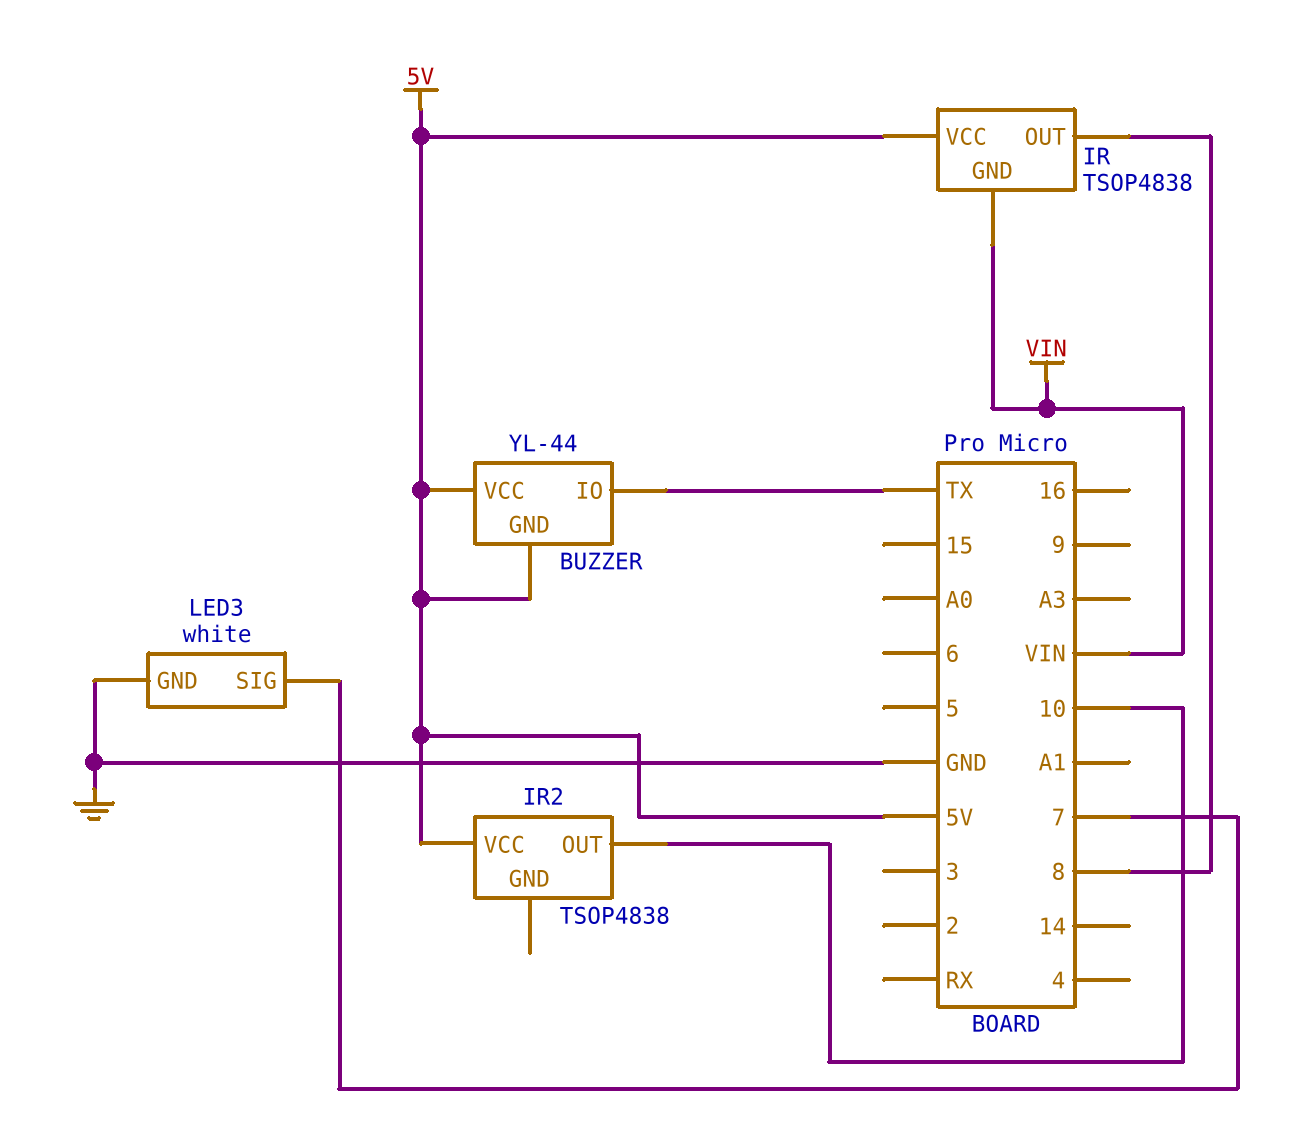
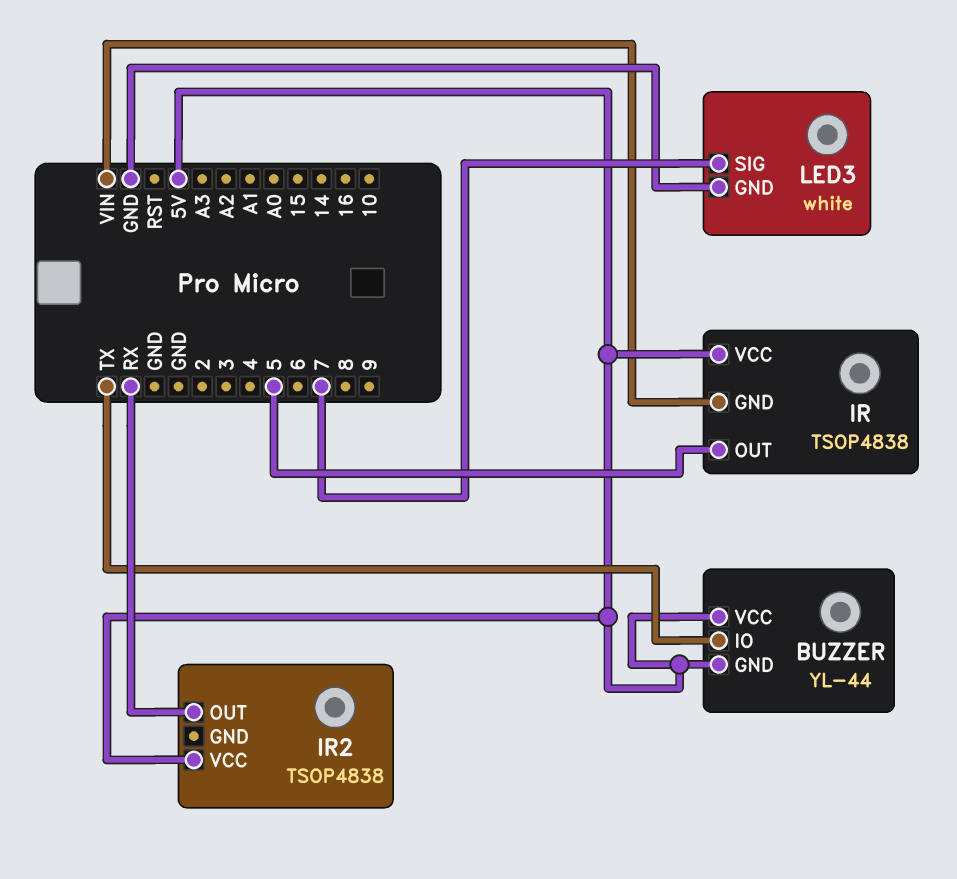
IR pin OUT: 8 -> 5
IR2 pin OUT: 10 -> RX

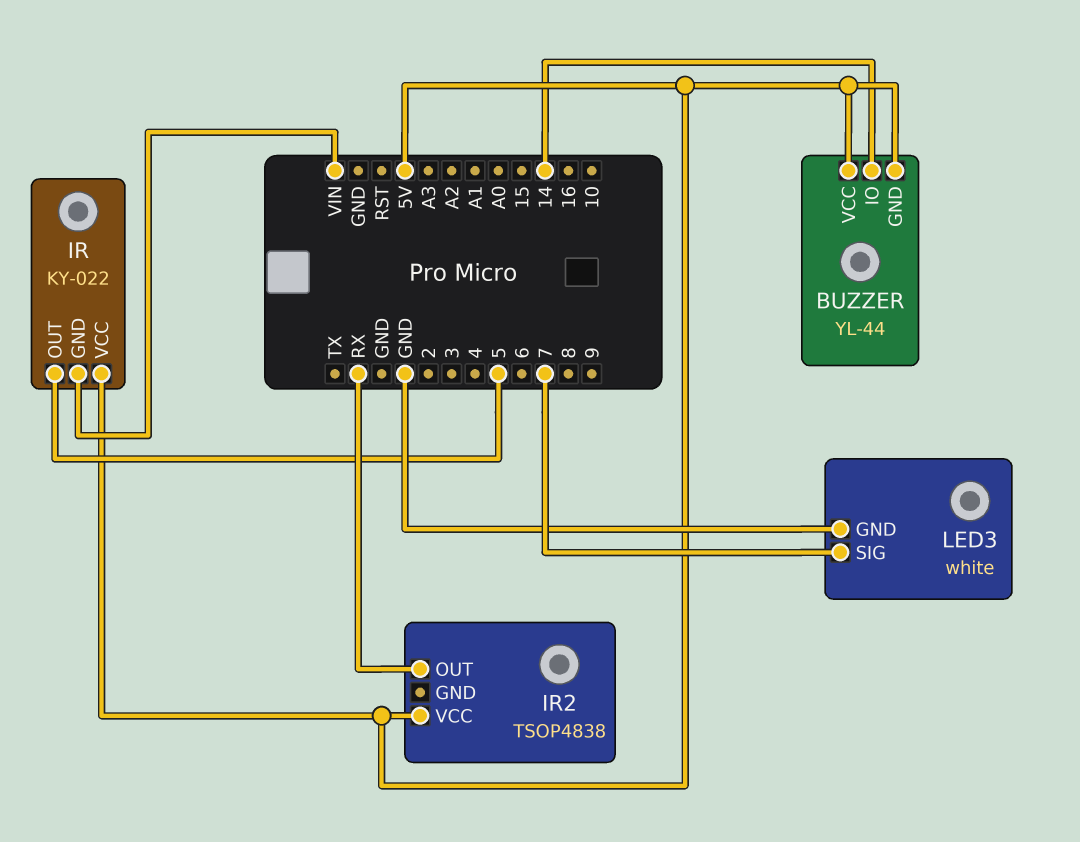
BUZZER pin IO: TX -> 14
IR: TSOP4838 -> KY-022

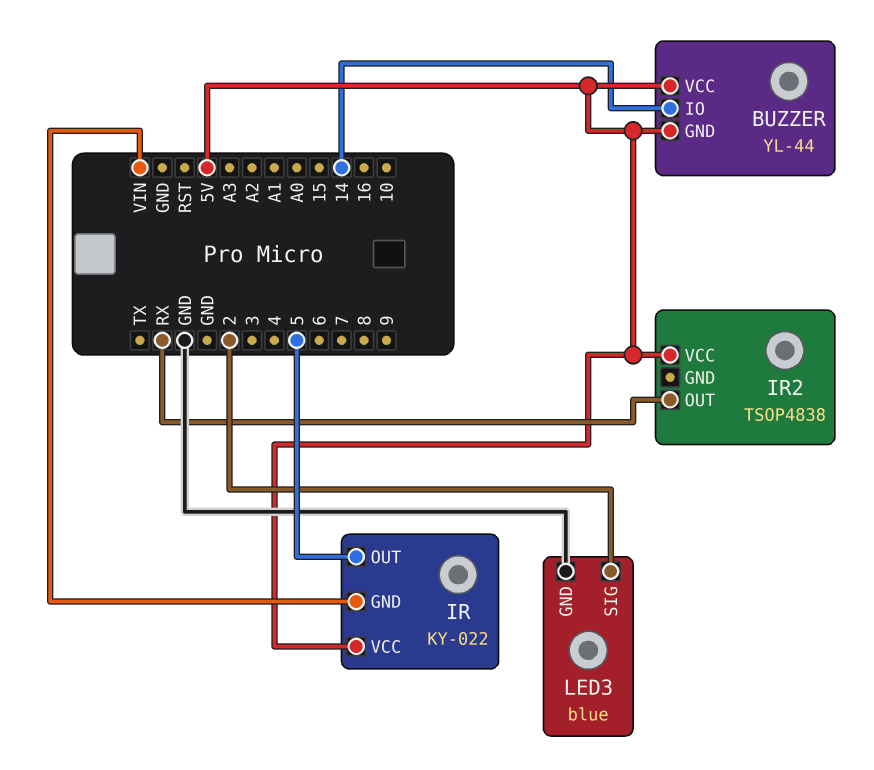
LED3: white -> blue
LED3 pin SIG: 7 -> 2

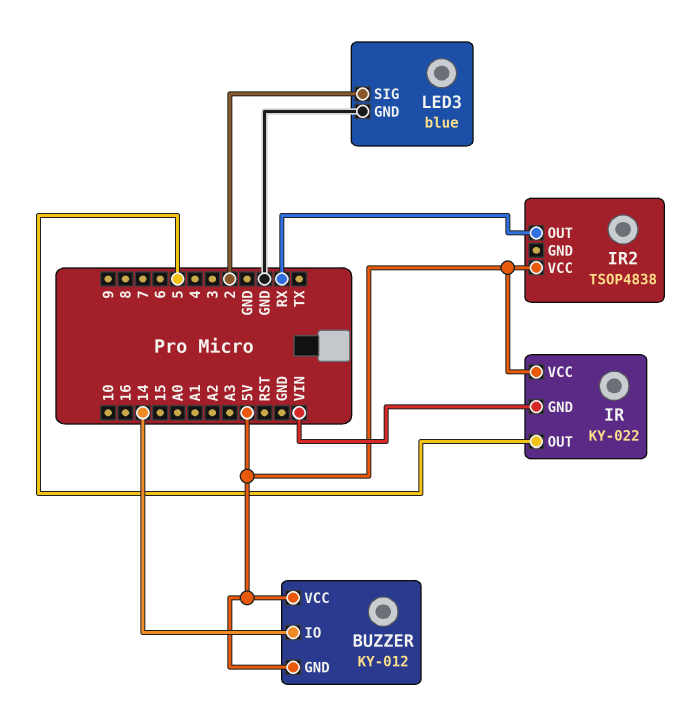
BUZZER: YL-44 -> KY-012

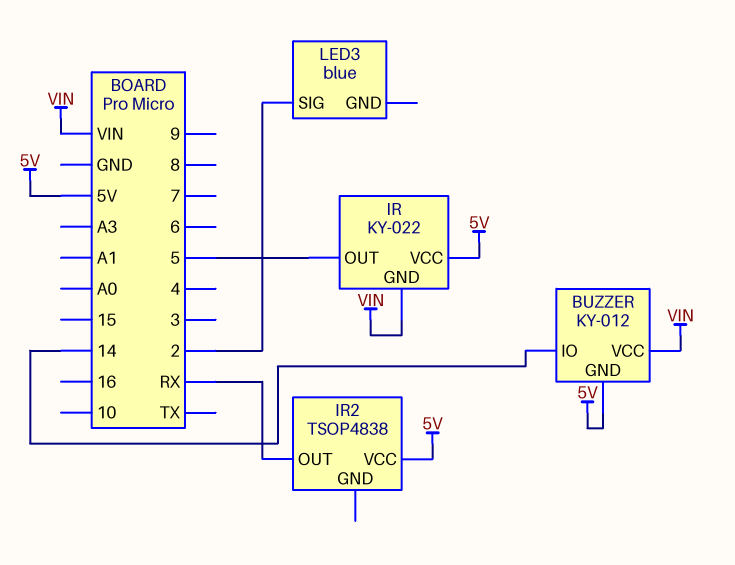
BUZZER pin VCC: 5V -> VIN
LED3 pin GND: GND -> none

